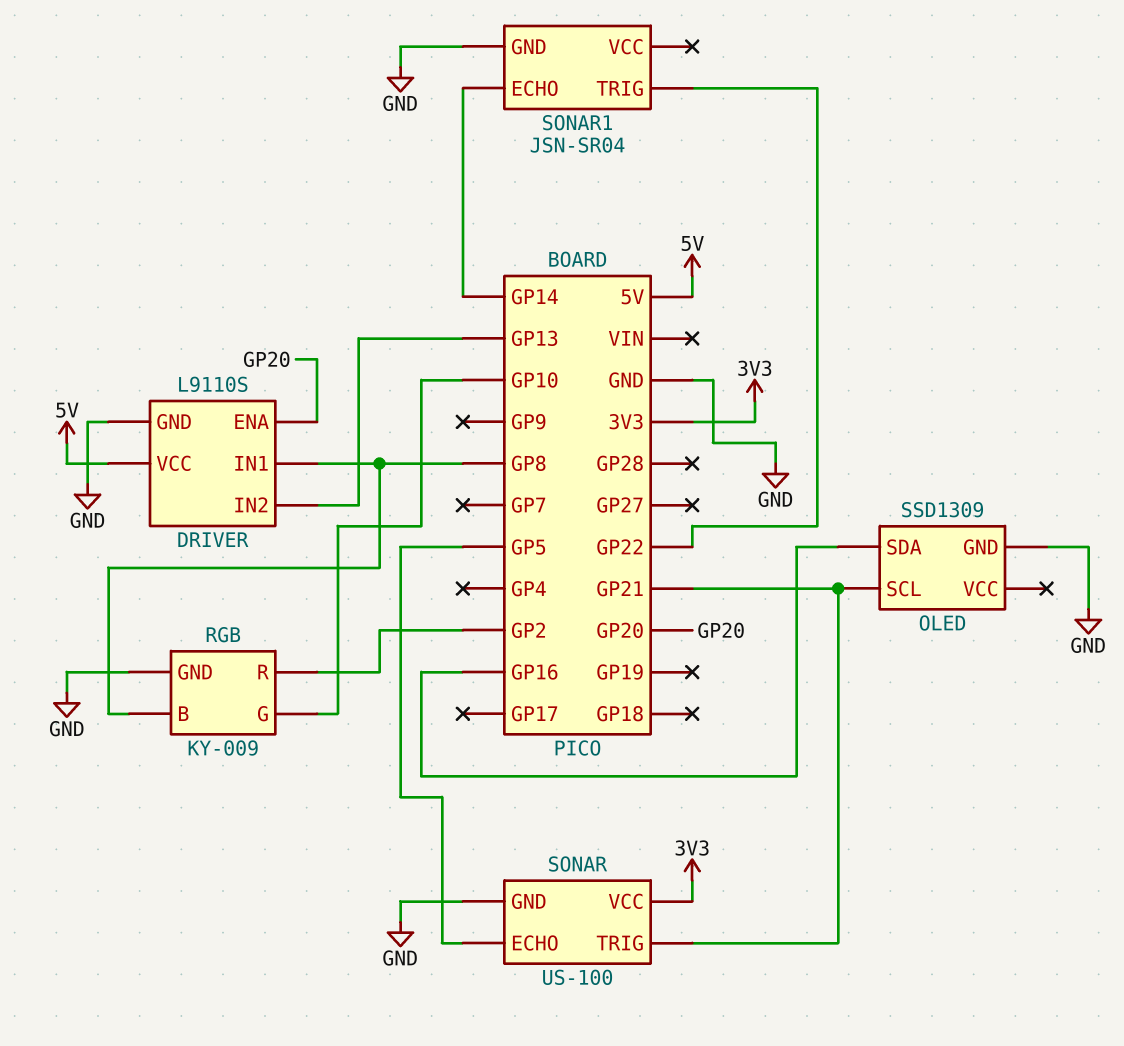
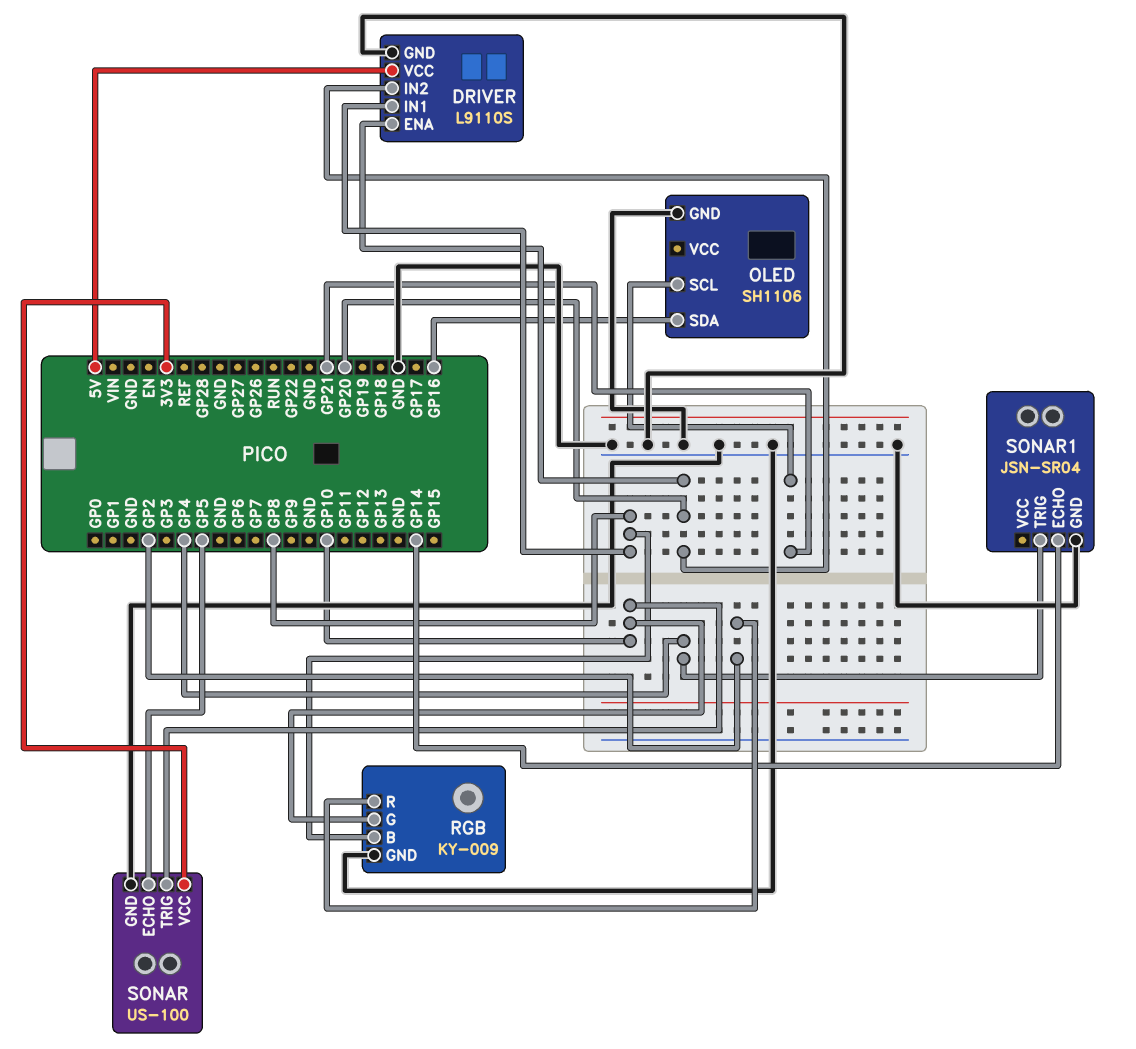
DRIVER pin IN2: GP13 -> GP20
OLED: SSD1309 -> SH1106
SONAR pin TRIG: GP21 -> GP10
SONAR1 pin TRIG: GP22 -> GP4

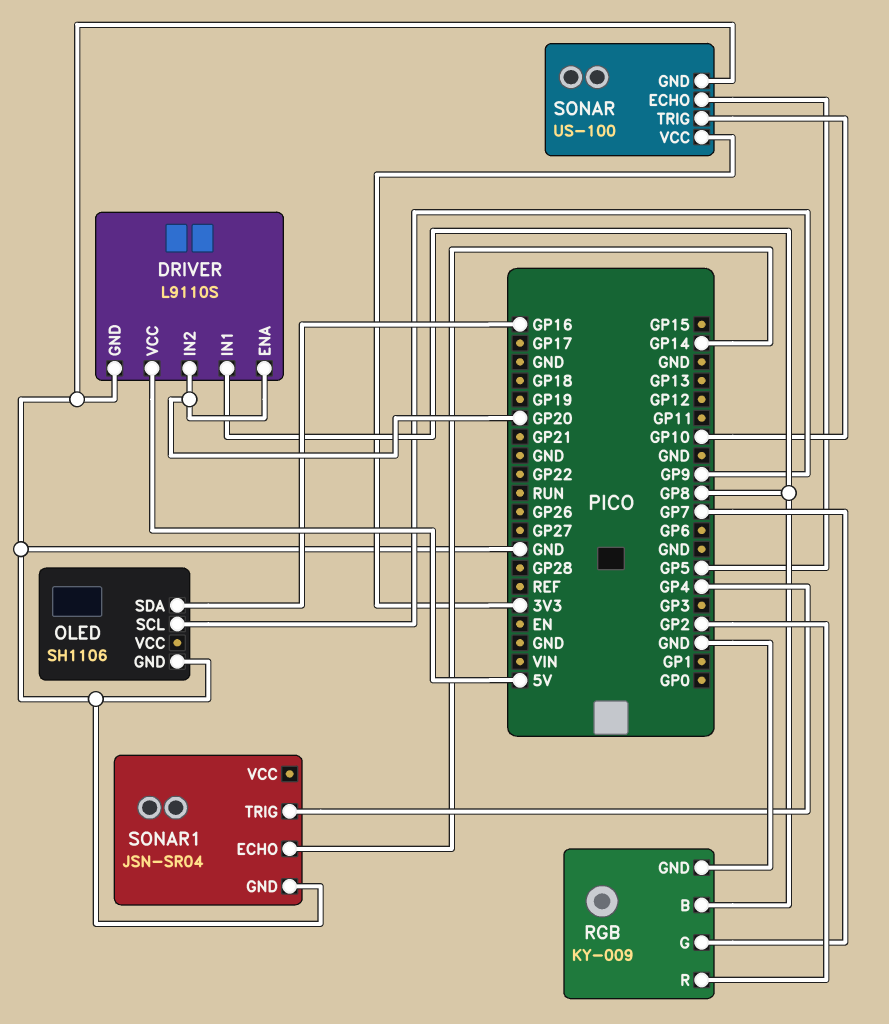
OLED pin SCL: GP21 -> GP9
RGB pin G: GP10 -> GP7

